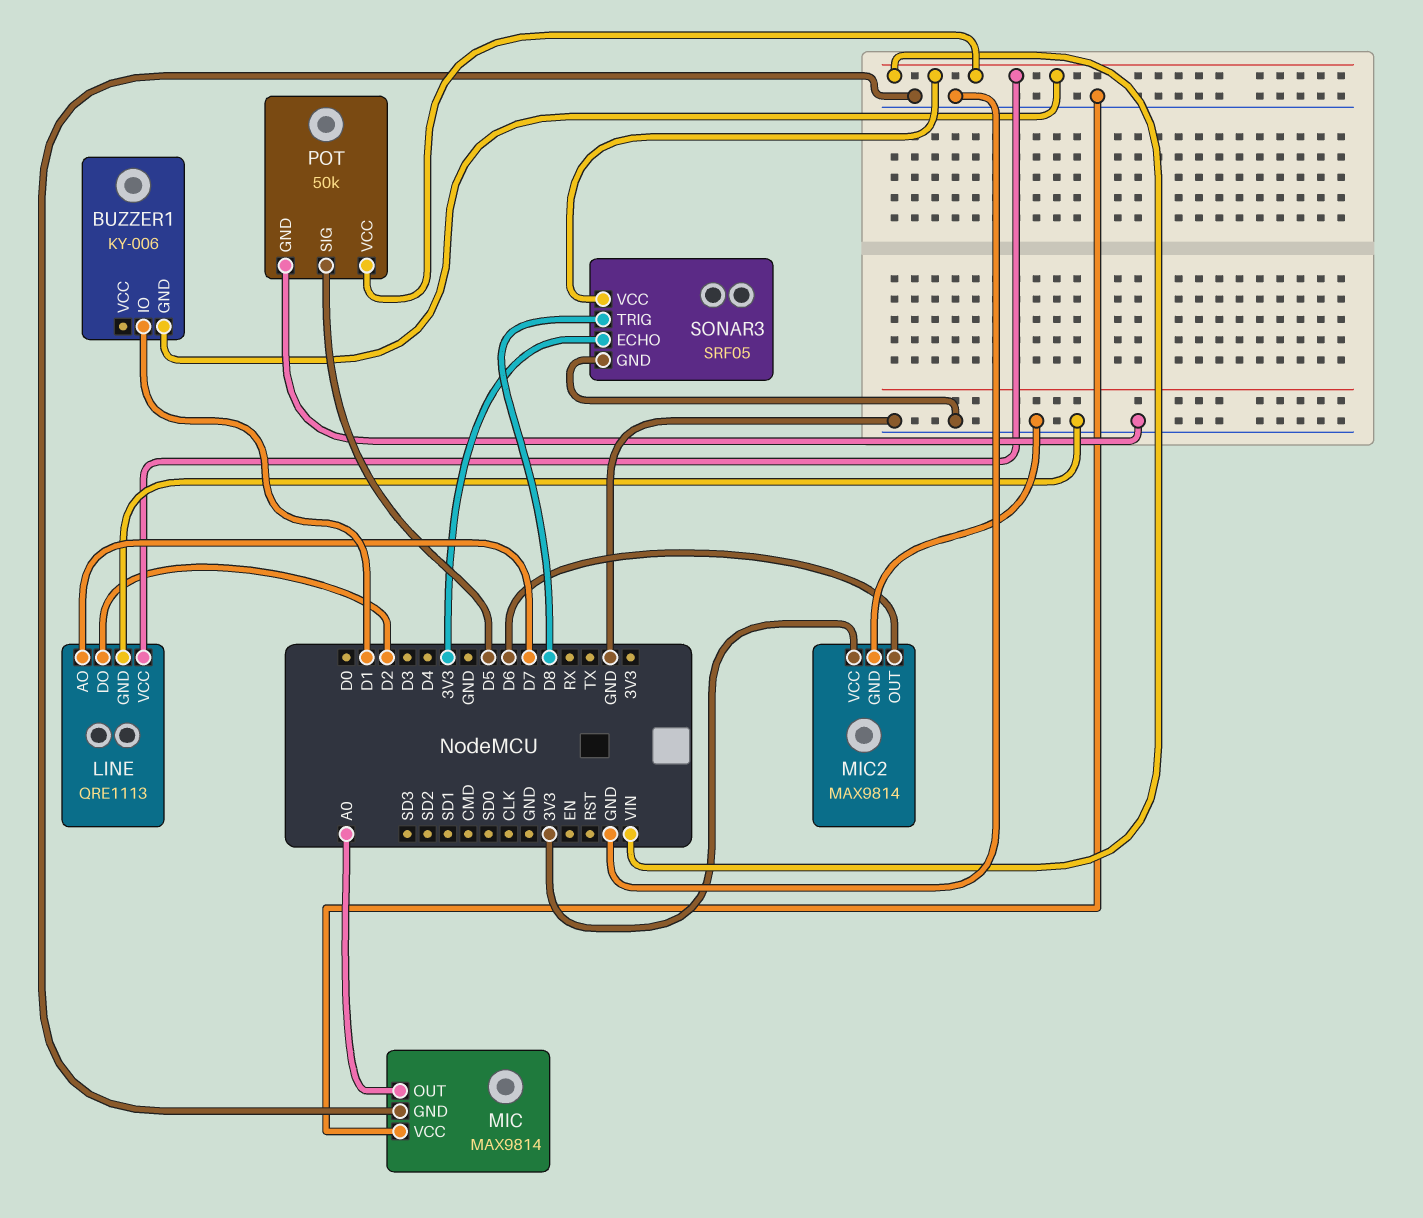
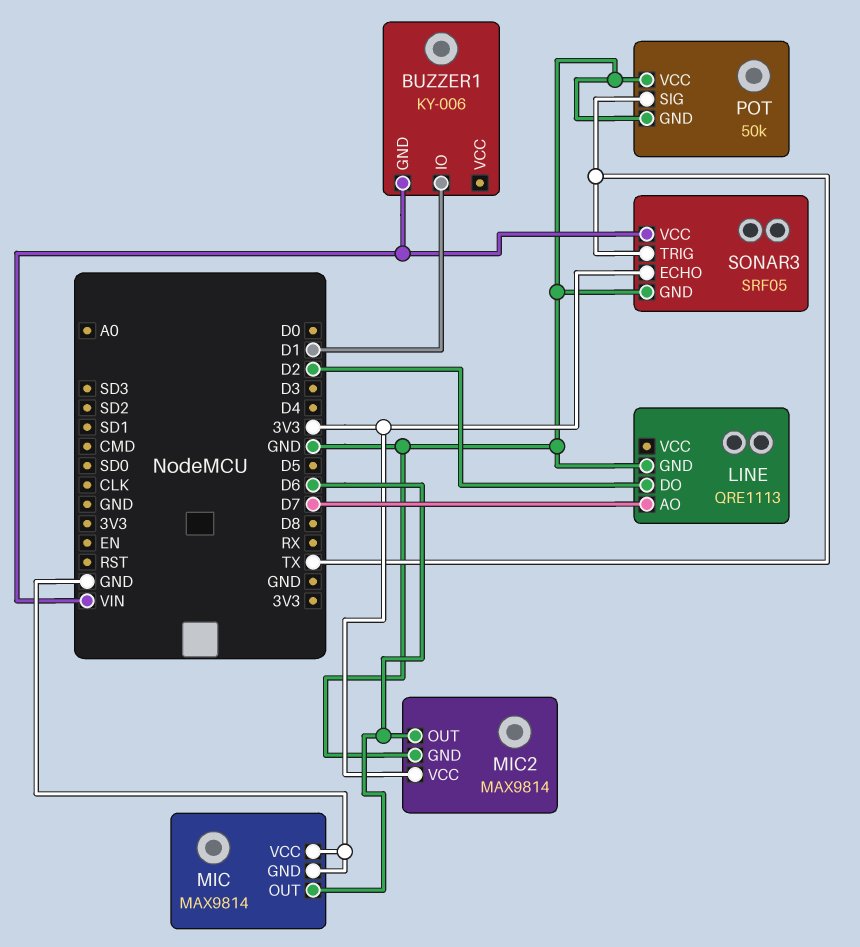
LINE pin VCC: VIN -> none
MIC pin OUT: A0 -> D6
POT pin SIG: D5 -> TX
POT pin VCC: VIN -> GND
SONAR3 pin TRIG: D8 -> TX

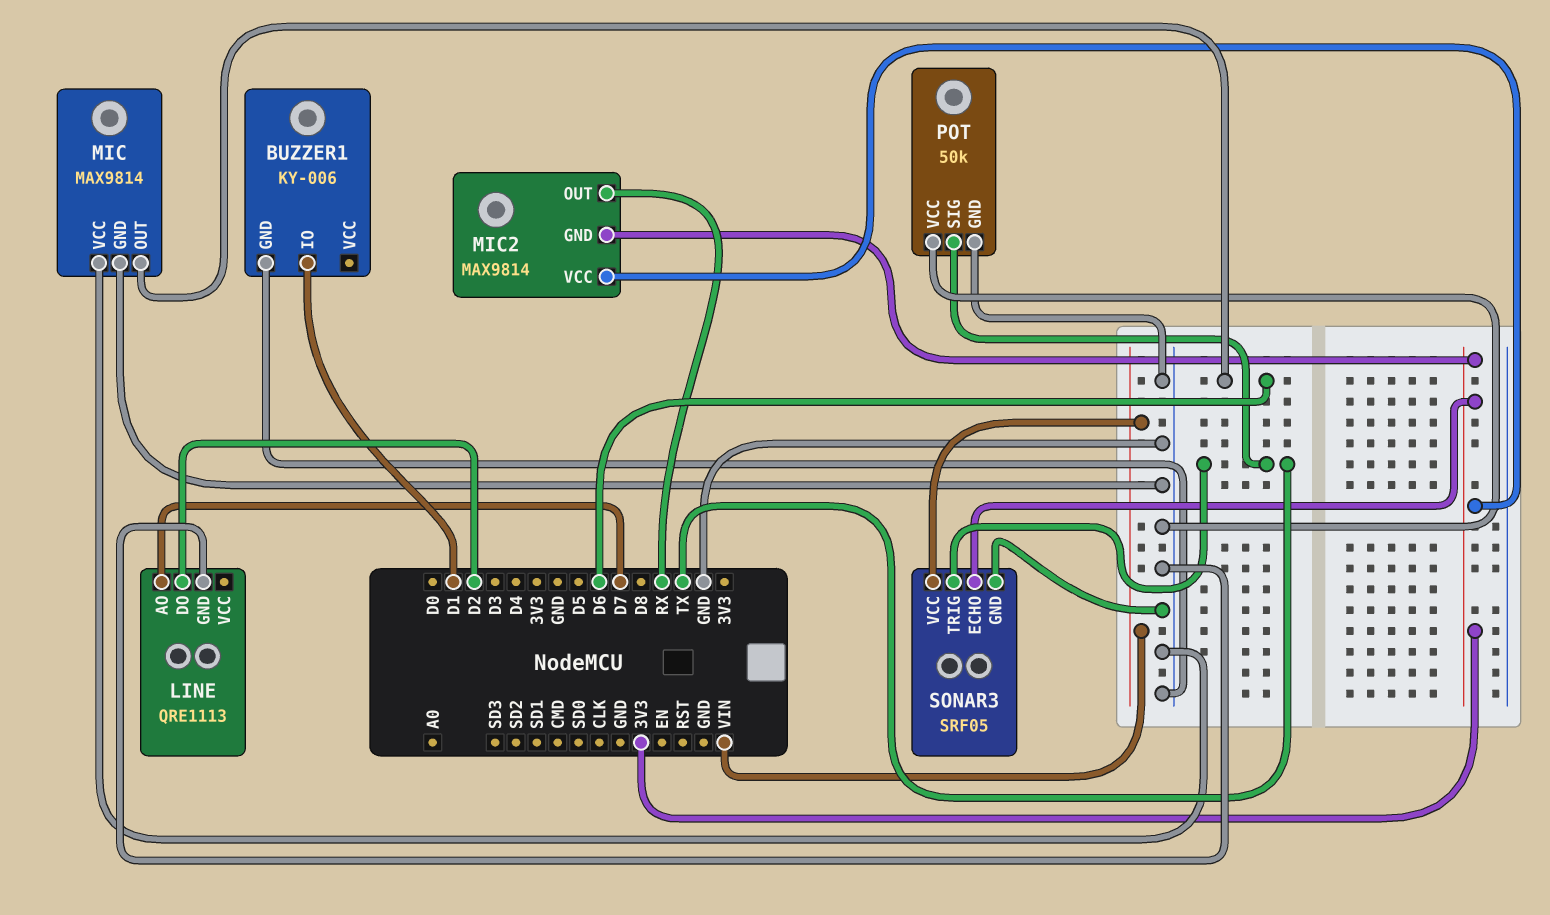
BUZZER1 pin GND: VIN -> GND
MIC2 pin GND: GND -> 3V3
MIC2 pin OUT: D6 -> RX

